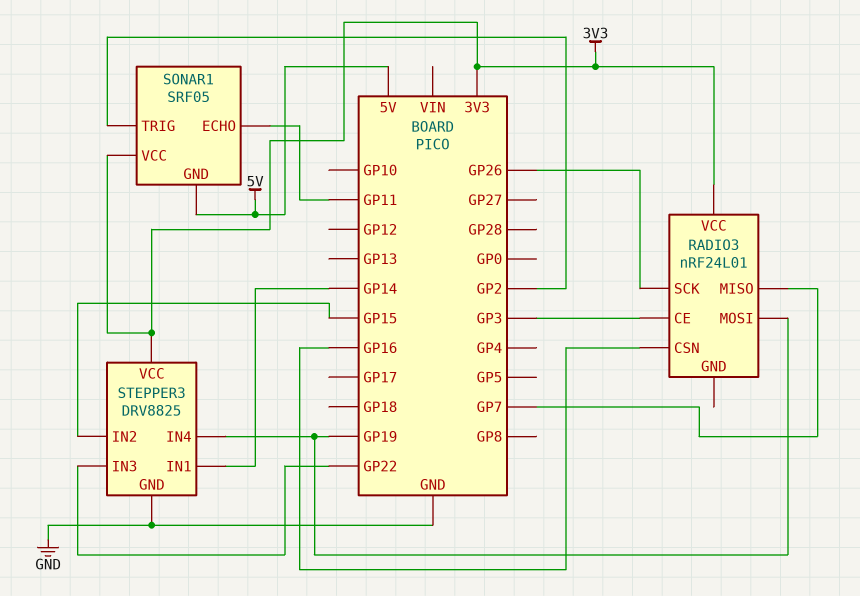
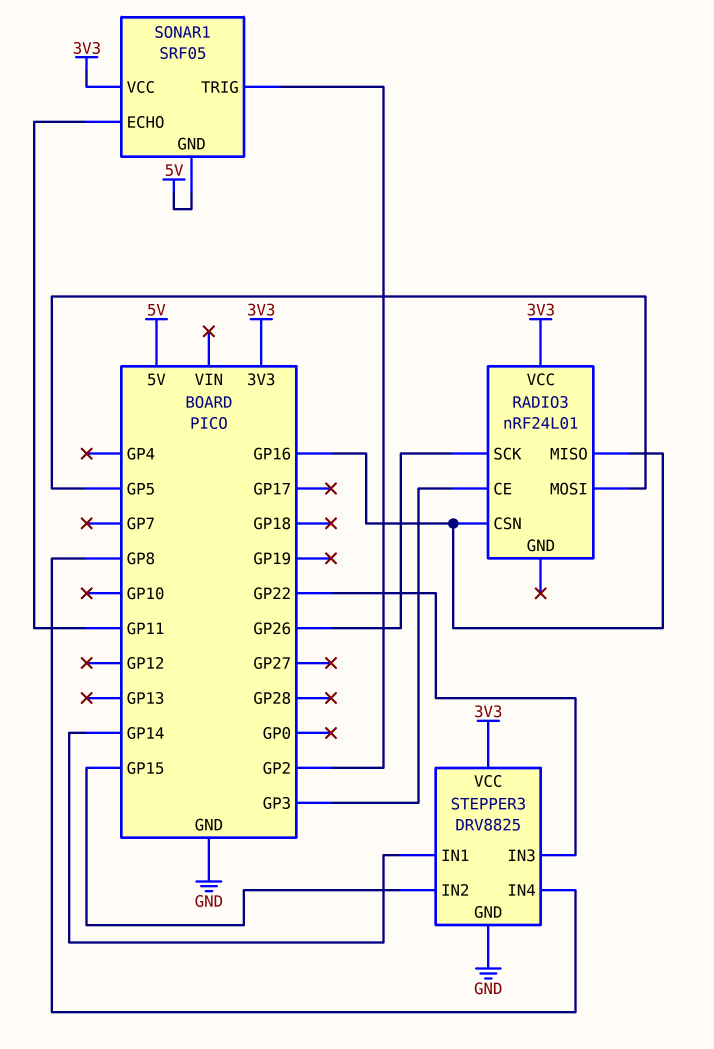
RADIO3 pin MISO: GP7 -> GP16
RADIO3 pin MOSI: GP19 -> GP5
STEPPER3 pin IN4: GP19 -> GP8

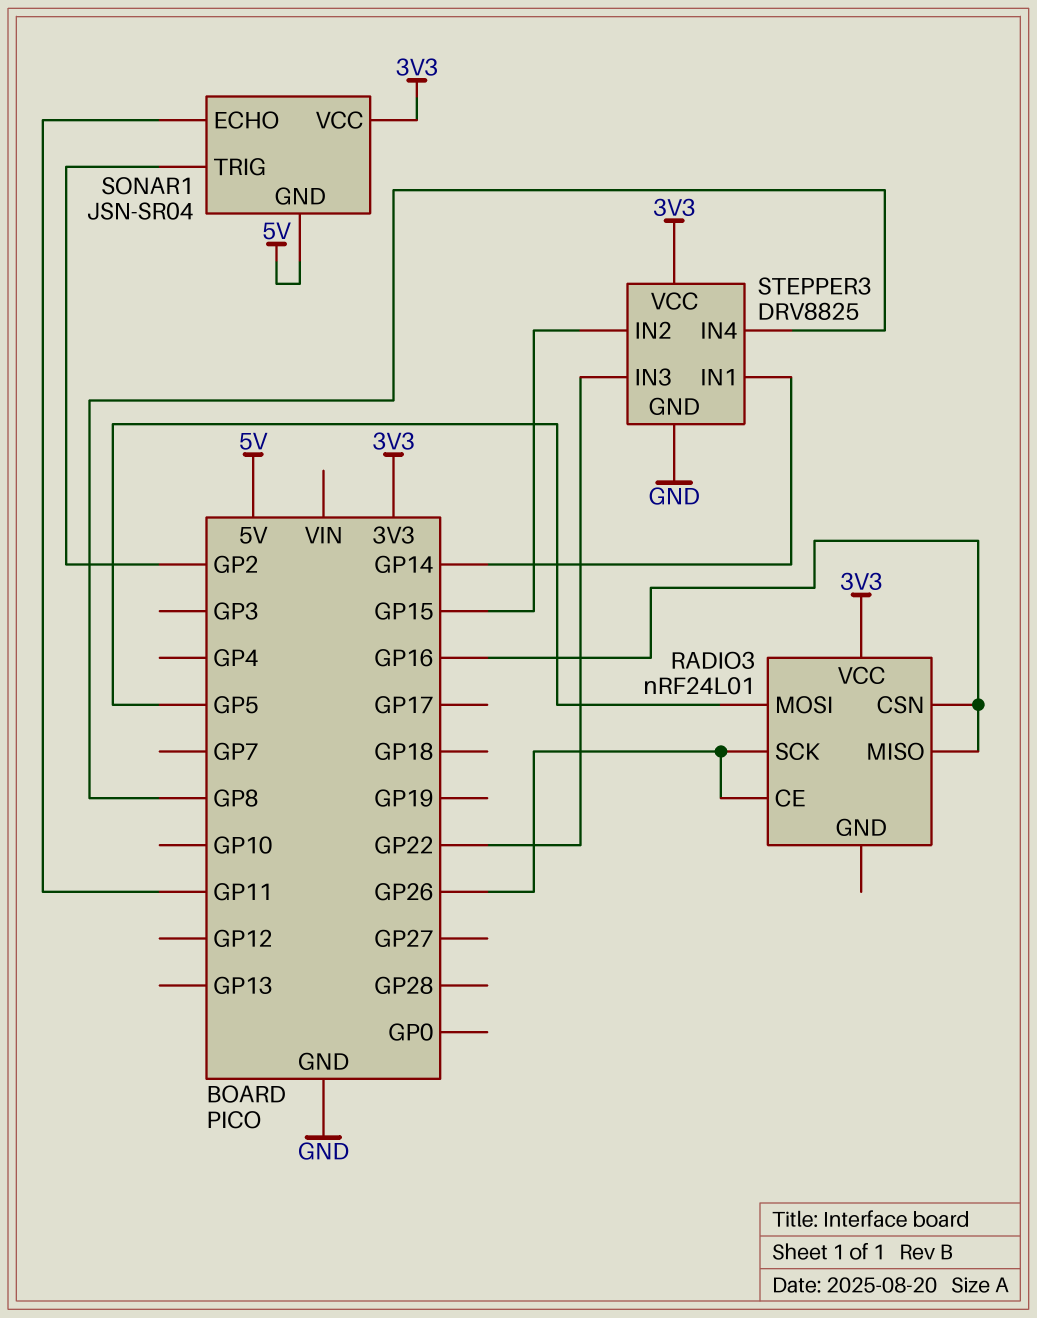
RADIO3 pin CE: GP3 -> GP26
SONAR1: SRF05 -> JSN-SR04

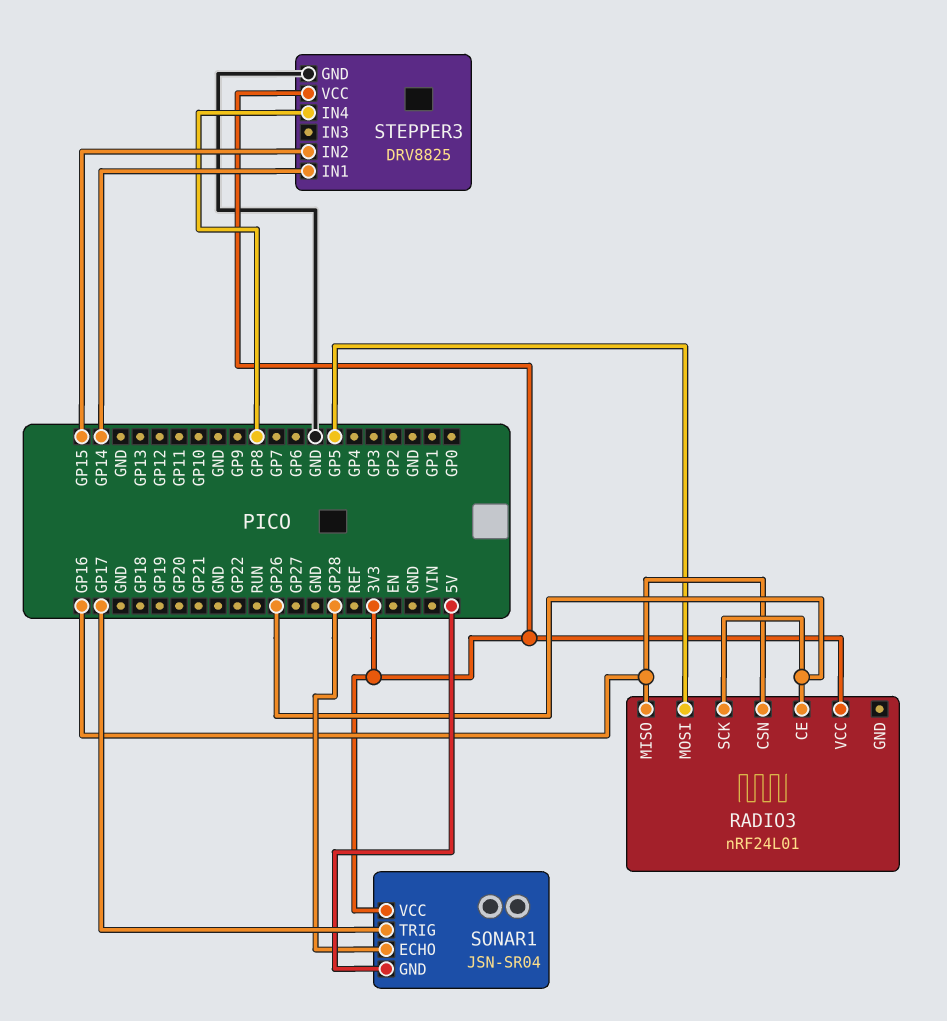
SONAR1 pin ECHO: GP11 -> GP28
SONAR1 pin TRIG: GP2 -> GP17
STEPPER3 pin IN3: GP22 -> none

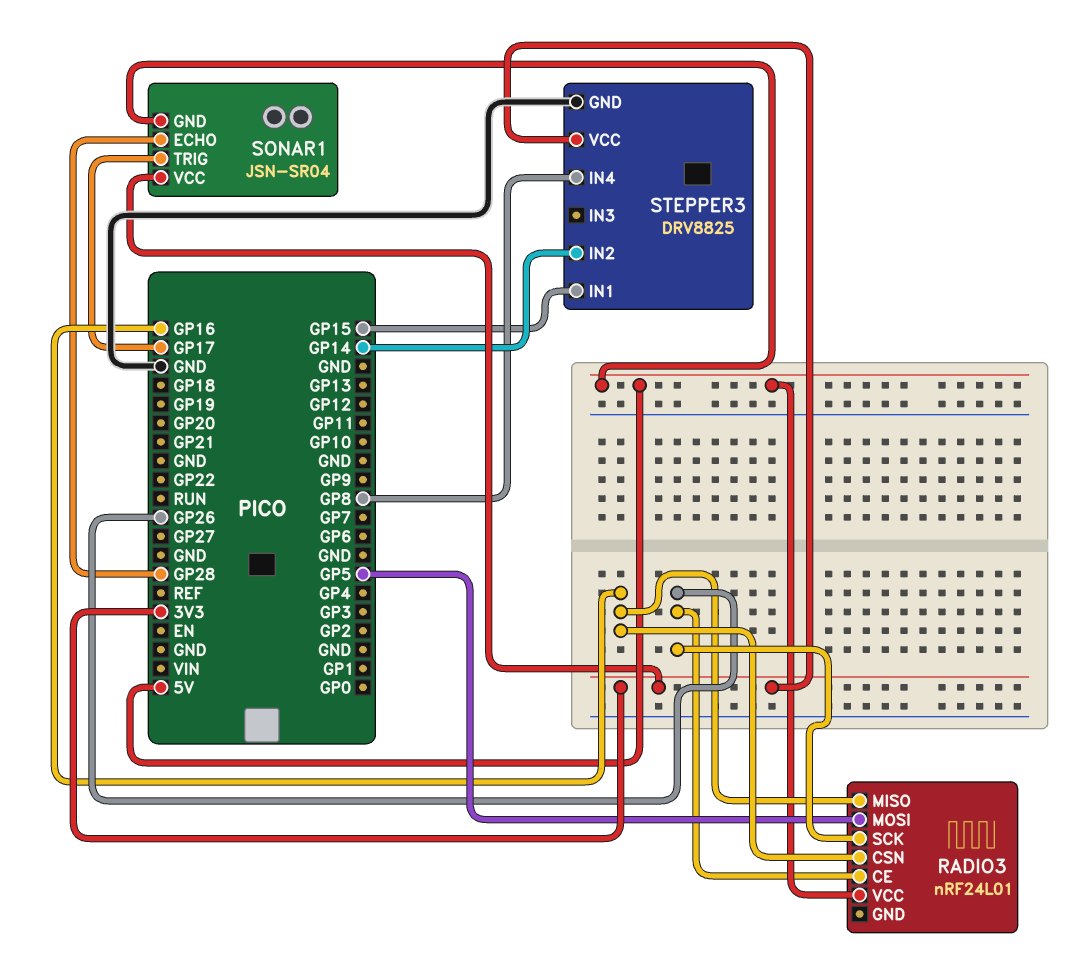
RADIO3 pin VCC: 3V3 -> 5V
STEPPER3 pin IN1: GP14 -> GP15
STEPPER3 pin IN2: GP15 -> GP14

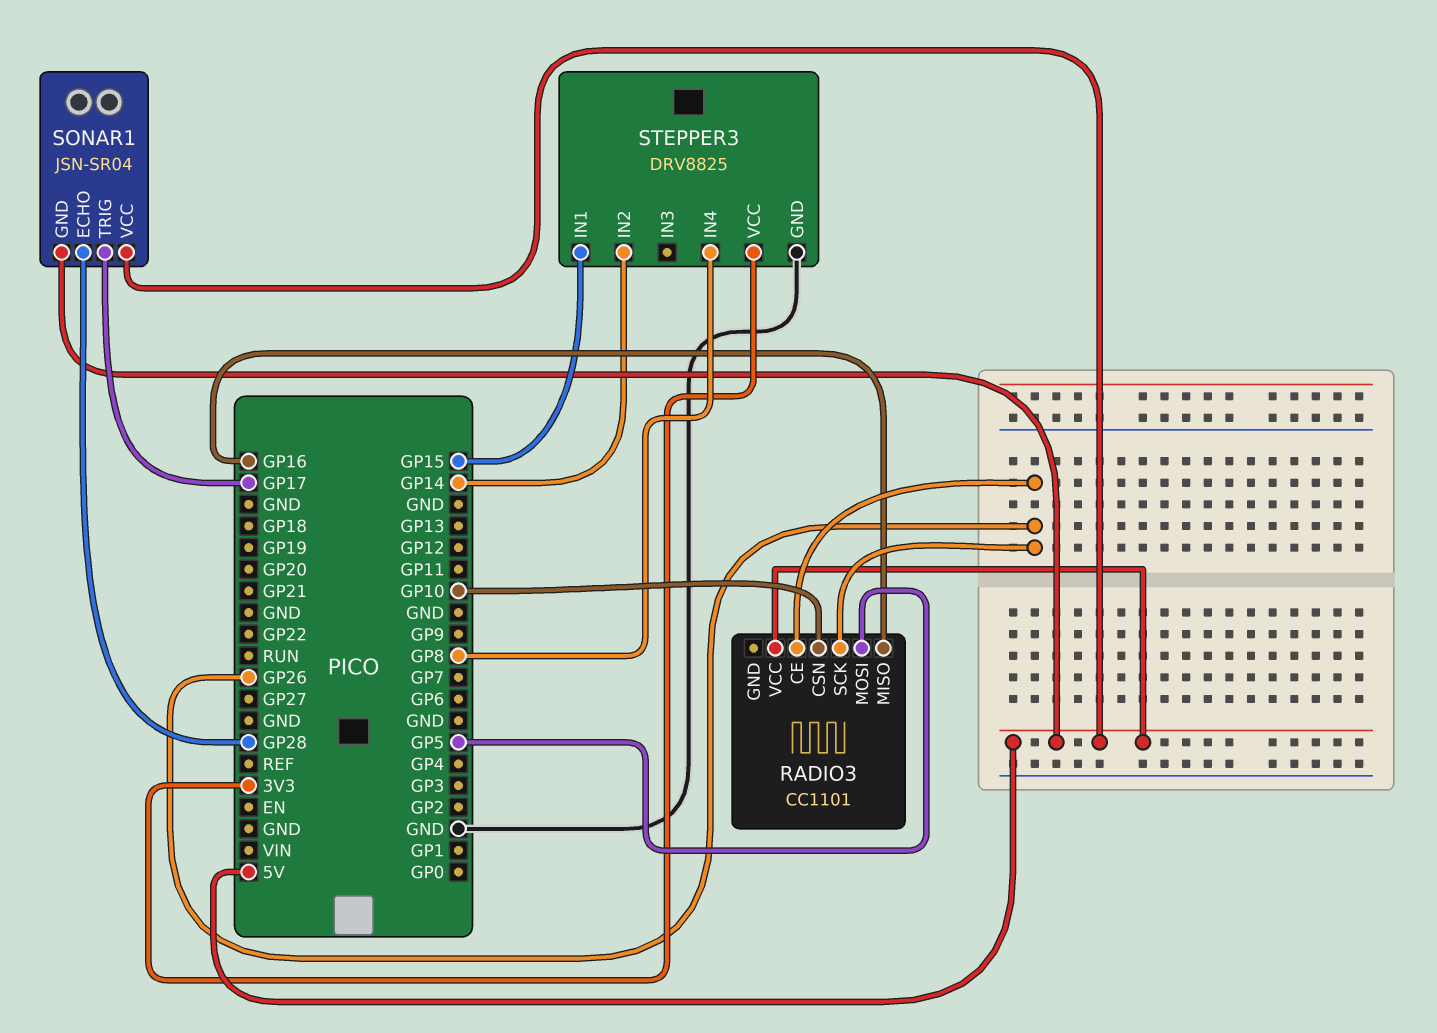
RADIO3: nRF24L01 -> CC1101
RADIO3 pin CSN: GP16 -> GP10
SONAR1 pin VCC: 3V3 -> 5V

